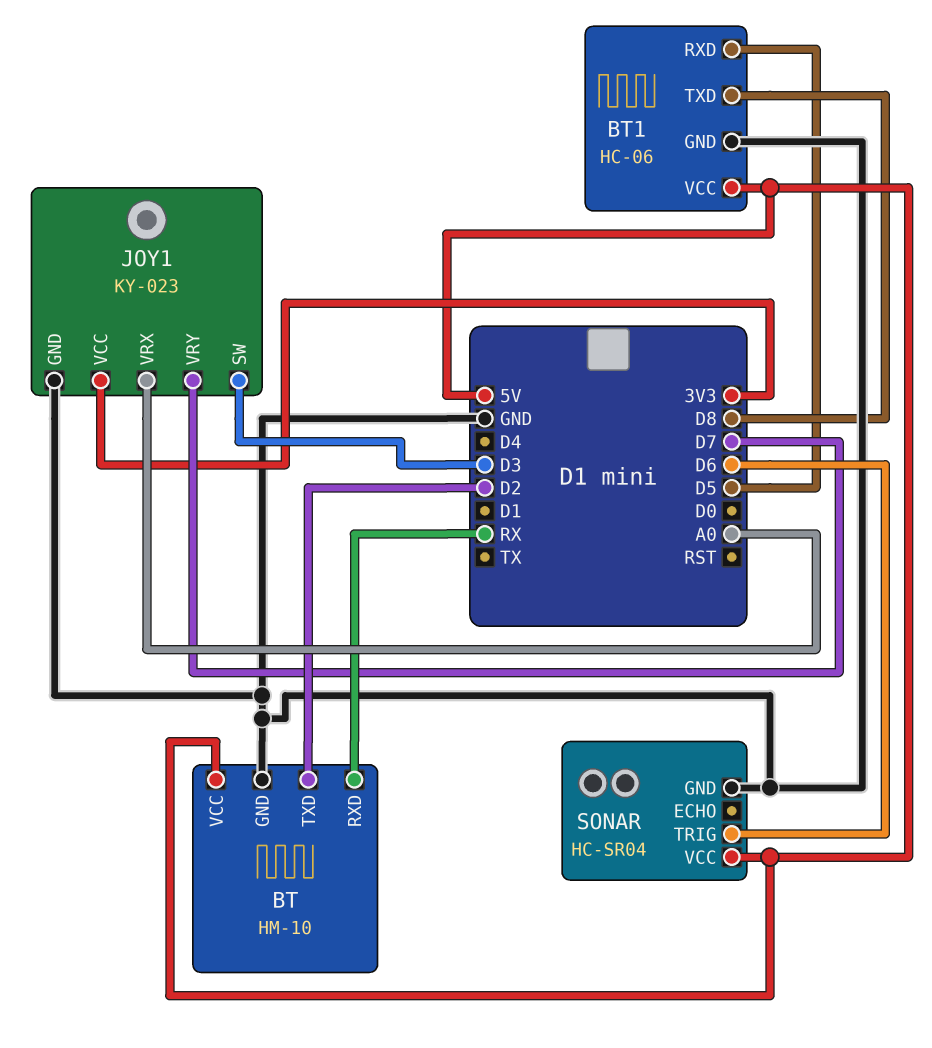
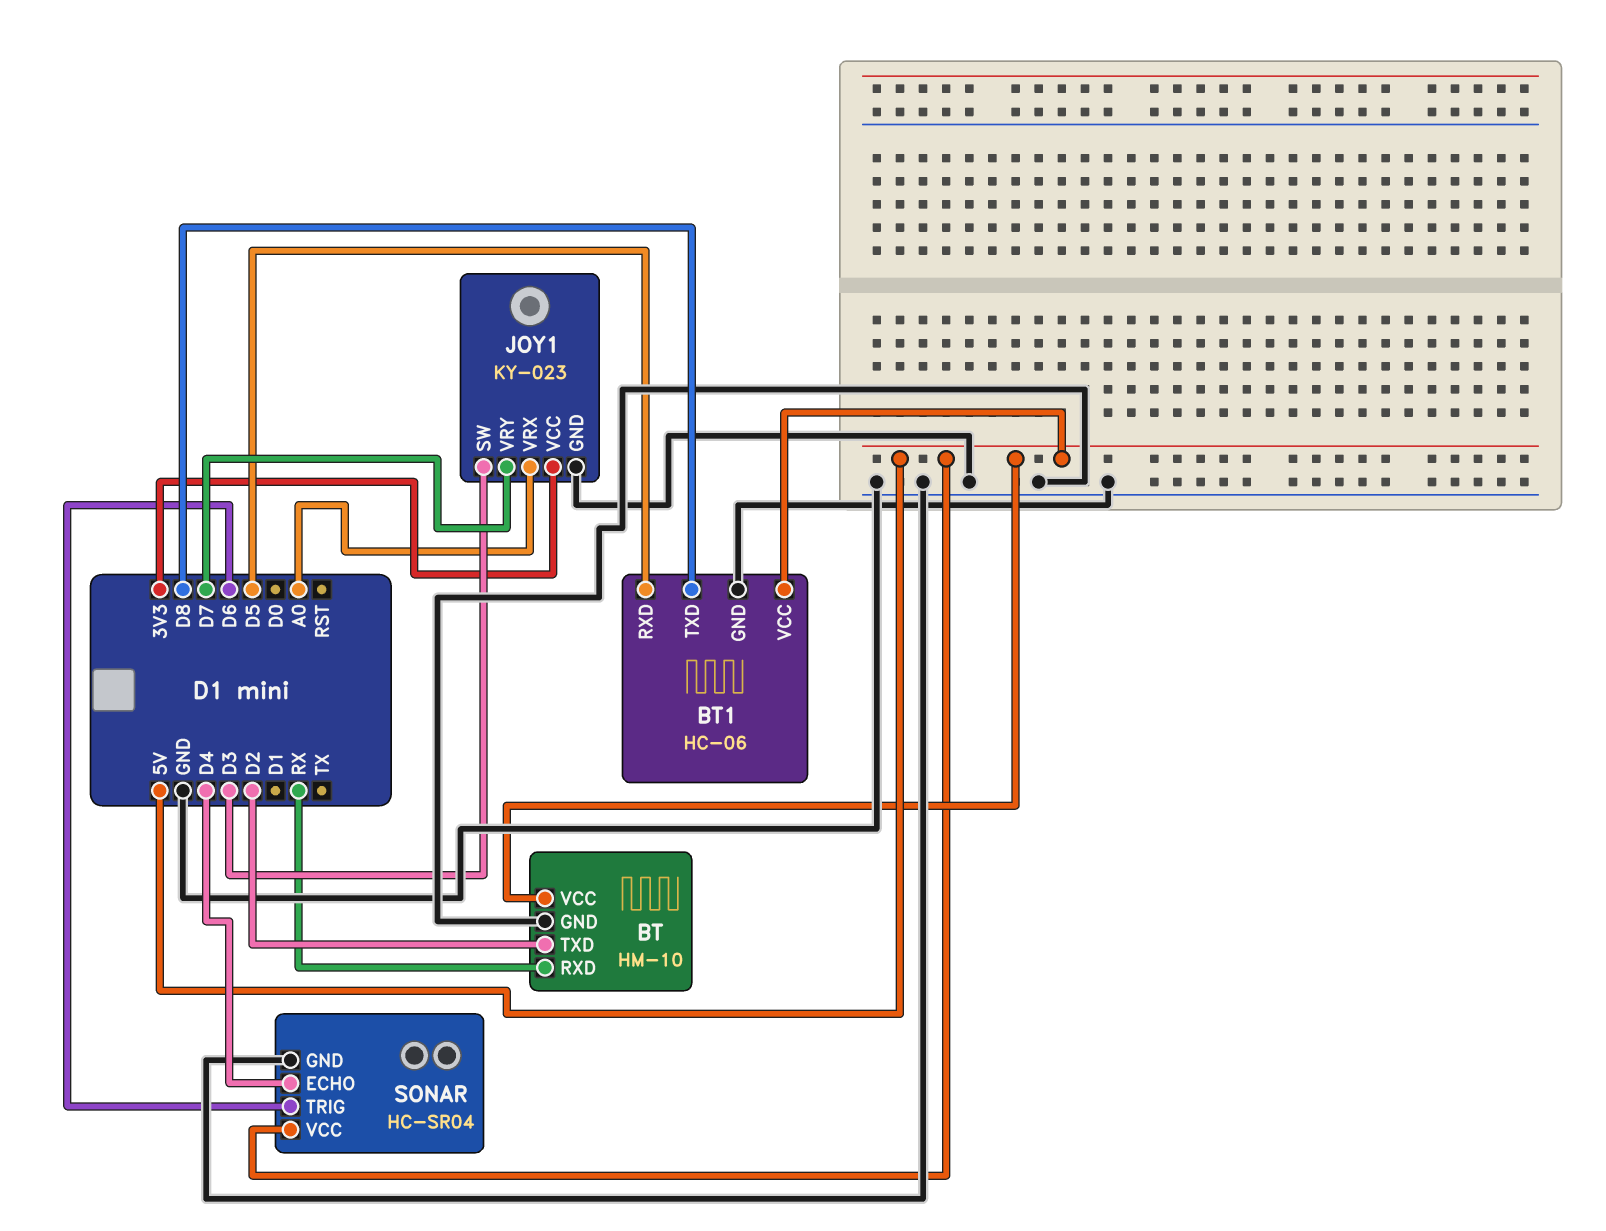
SONAR pin ECHO: none -> D4

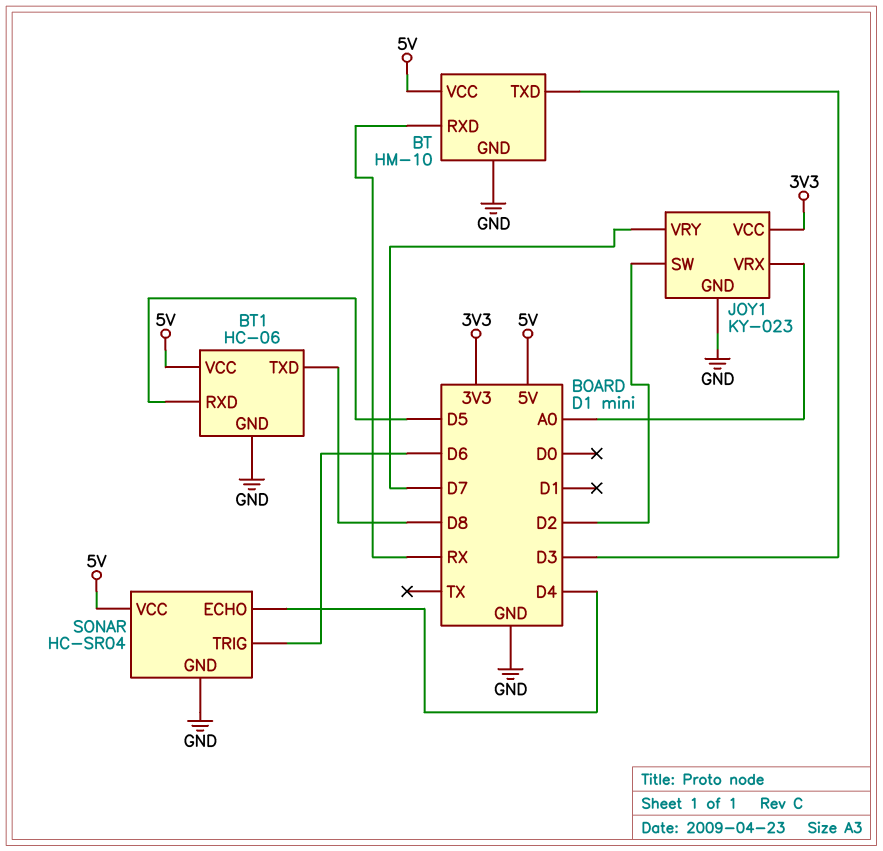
BT pin TXD: D2 -> D3
JOY1 pin SW: D3 -> D2

